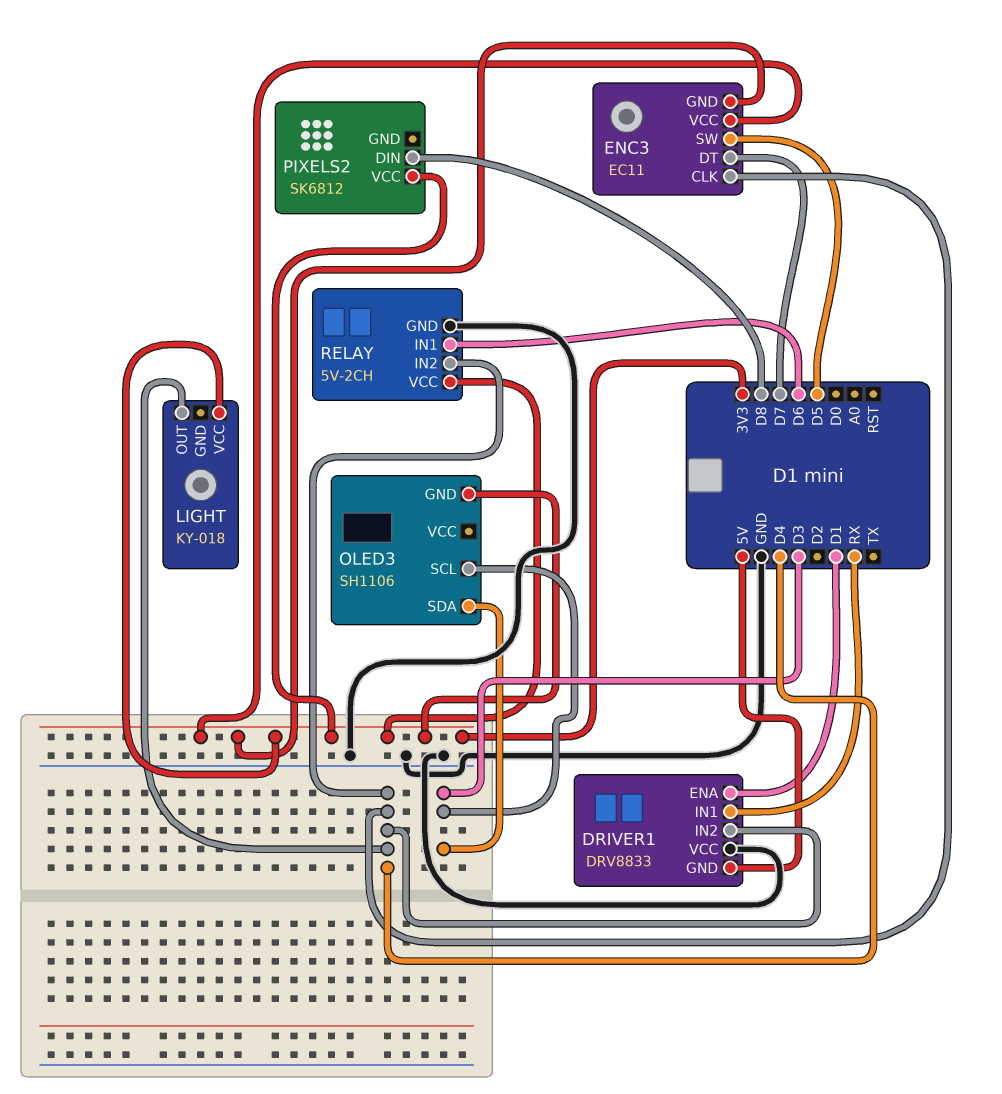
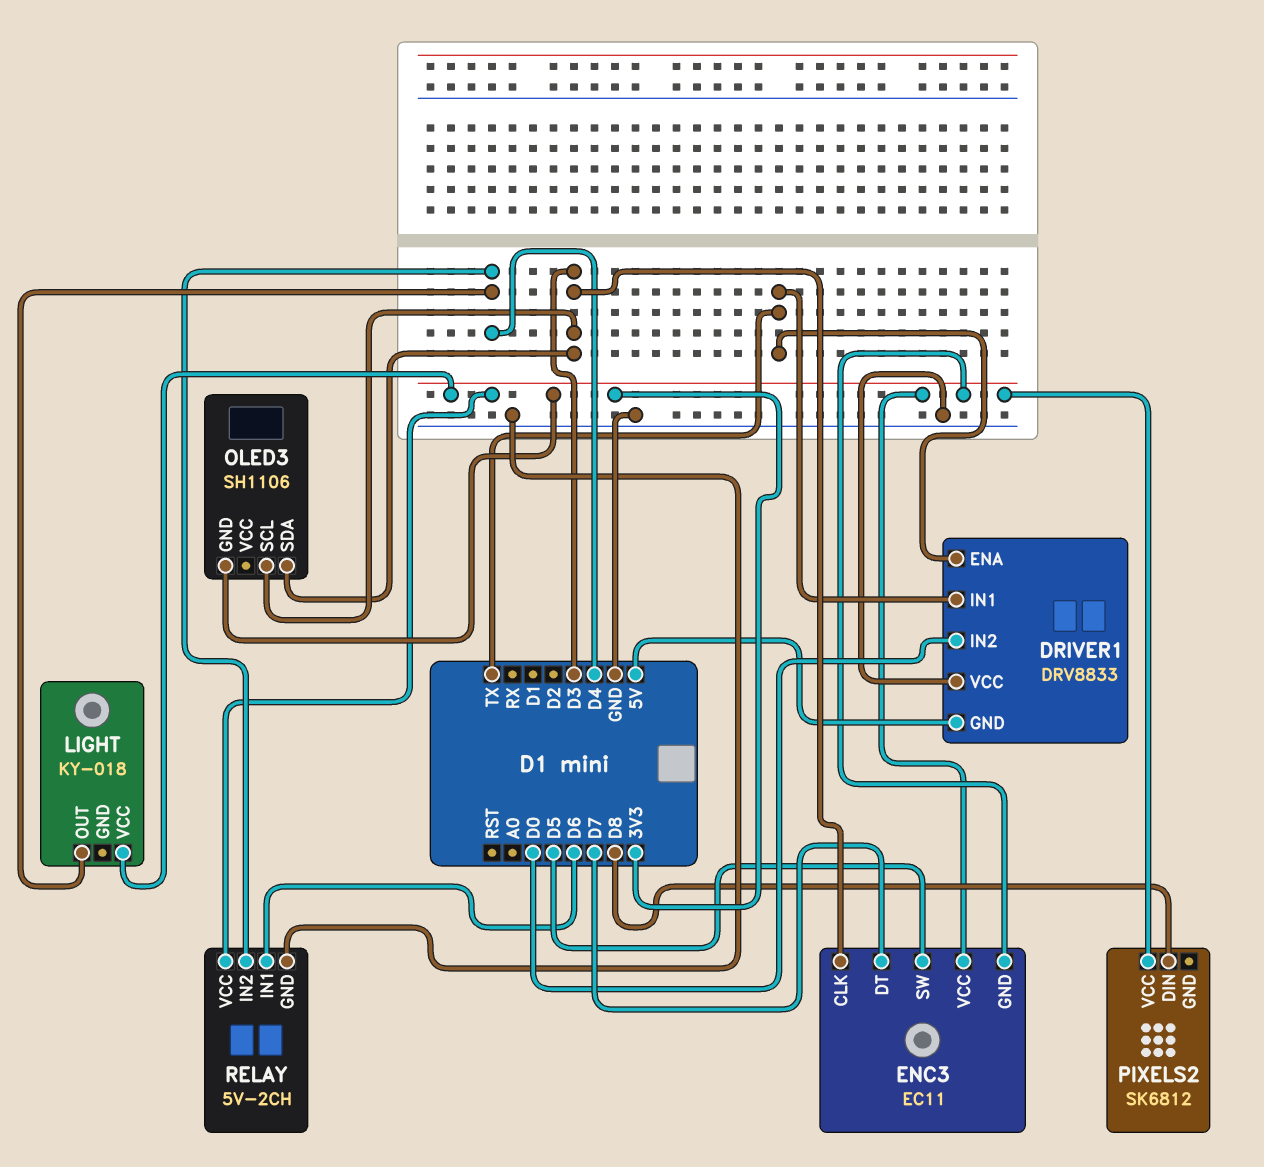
DRIVER1 pin ENA: D1 -> TX
DRIVER1 pin IN1: RX -> TX
DRIVER1 pin IN2: D4 -> D0
ENC3 pin CLK: D4 -> D3

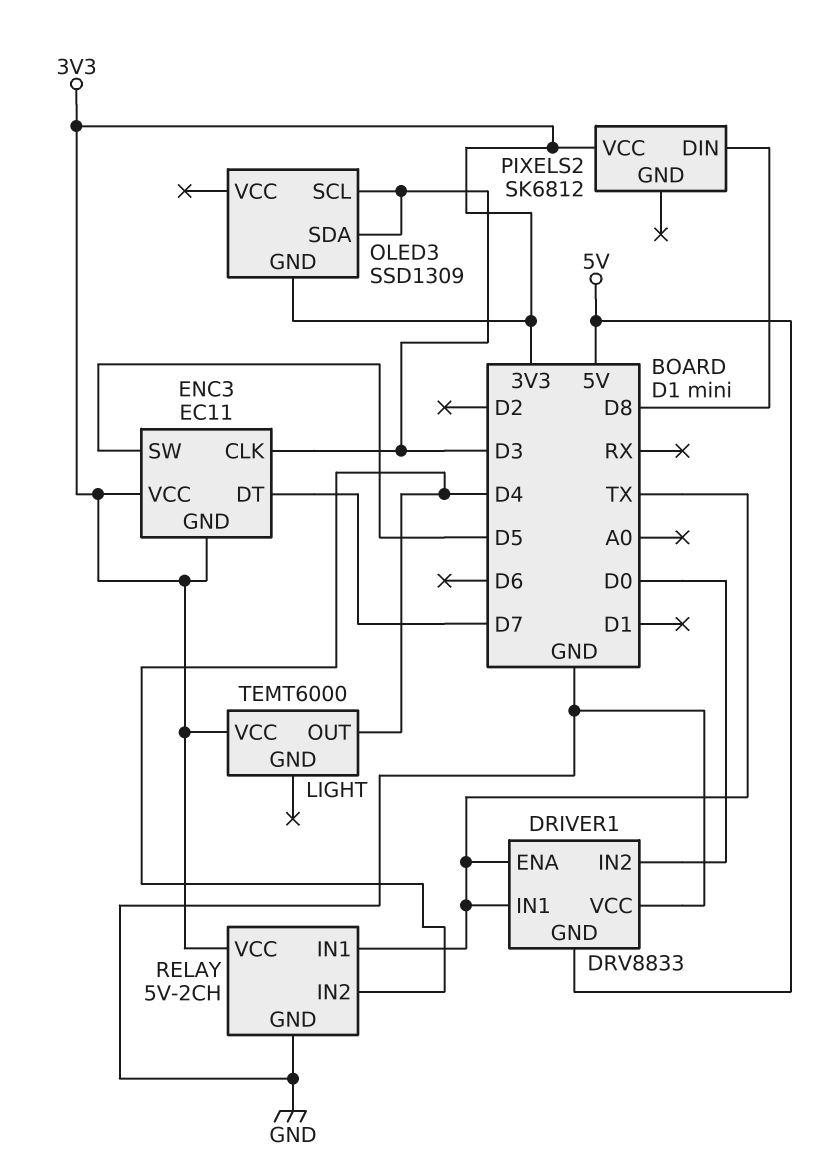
LIGHT: KY-018 -> TEMT6000
OLED3: SH1106 -> SSD1309
RELAY pin IN1: D6 -> TX

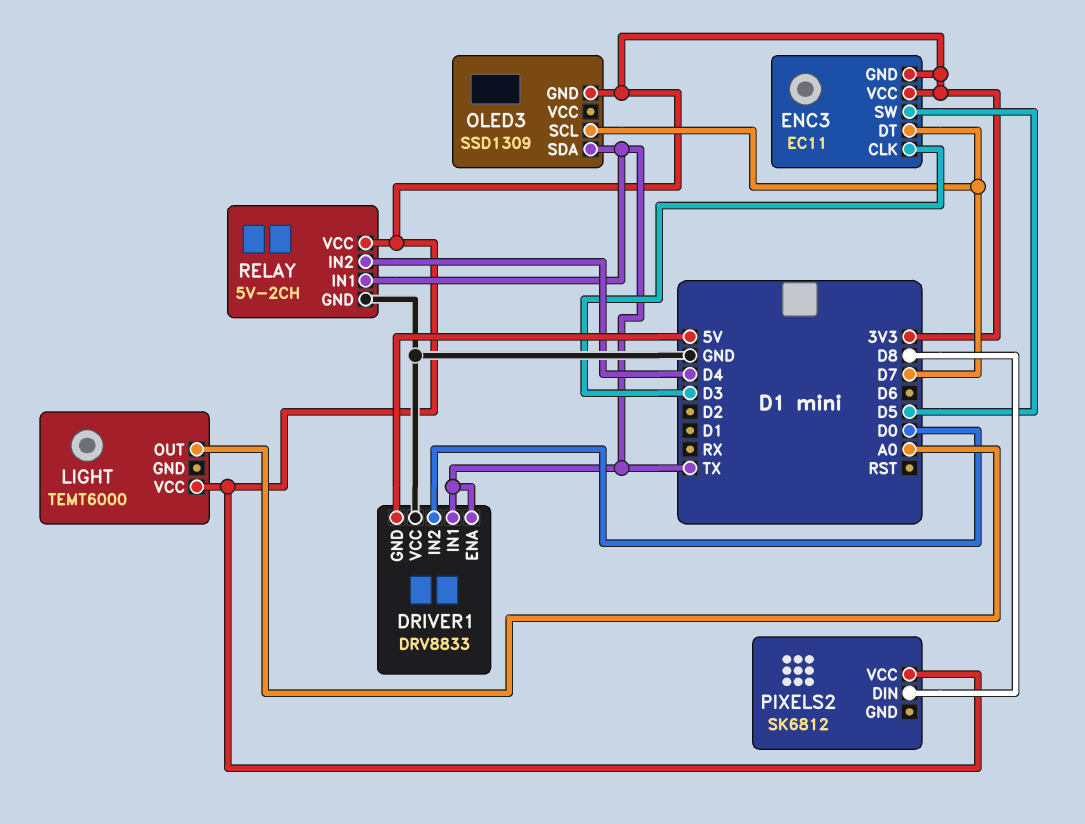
LIGHT pin OUT: D4 -> A0
OLED3 pin SCL: D3 -> D7
OLED3 pin SDA: D3 -> TX

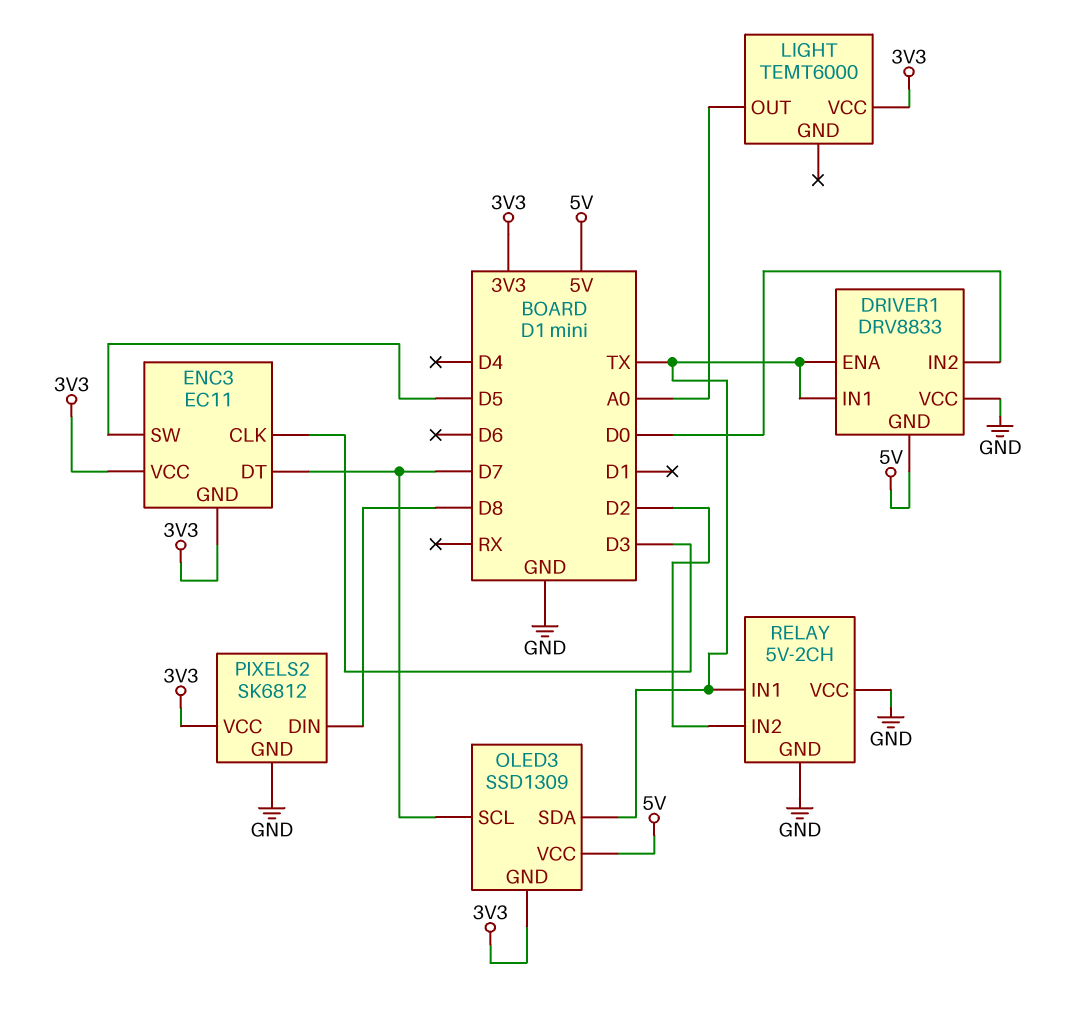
OLED3 pin VCC: none -> 5V
PIXELS2 pin GND: none -> GND
RELAY pin IN2: D4 -> D2
RELAY pin VCC: 3V3 -> GND

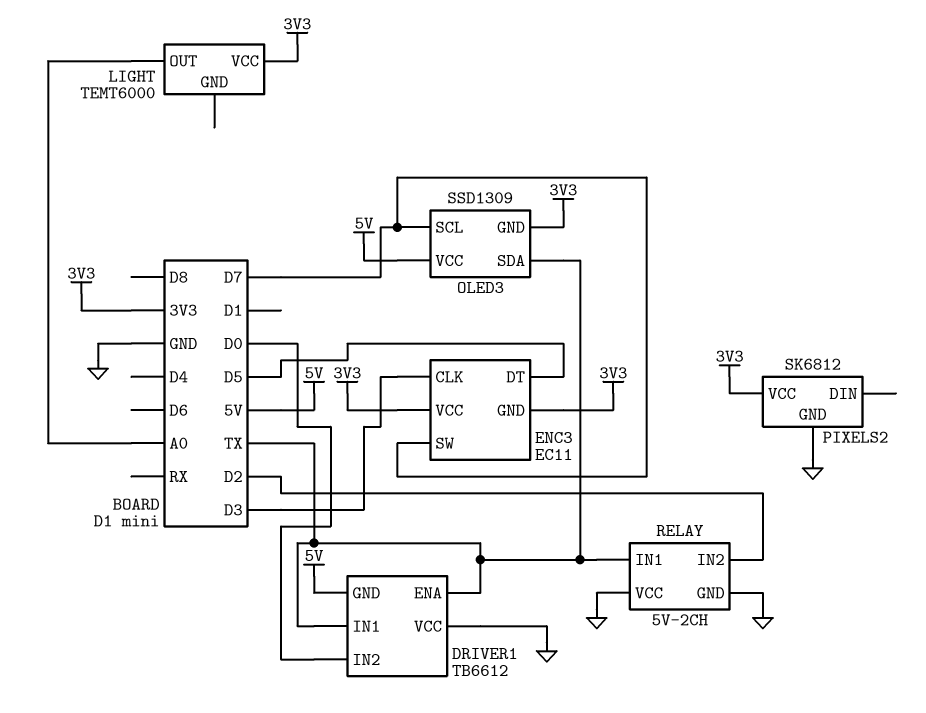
DRIVER1: DRV8833 -> TB6612
ENC3 pin DT: D7 -> D5
ENC3 pin SW: D5 -> D7
PIXELS2 pin DIN: D8 -> none

